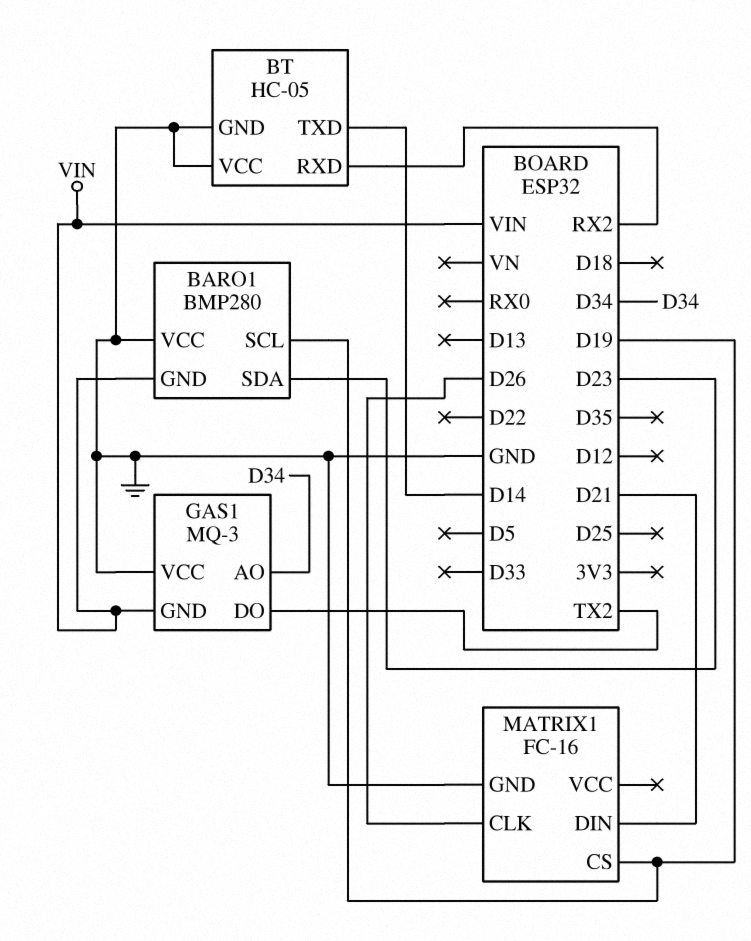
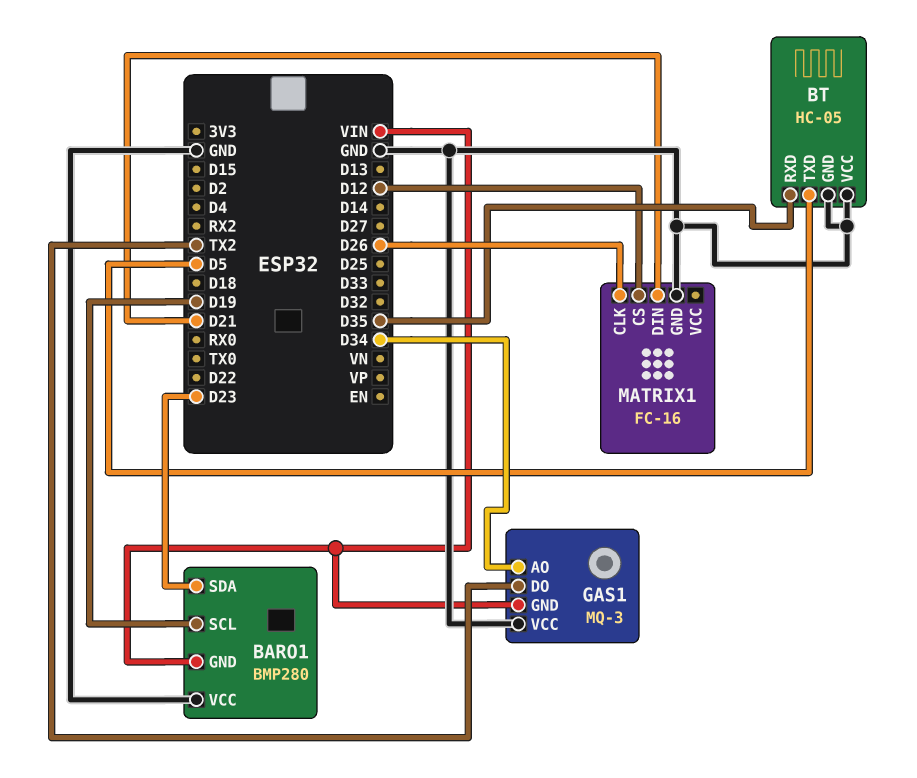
BT pin RXD: RX2 -> D35
BT pin TXD: D14 -> D5
MATRIX1 pin CS: D19 -> D12

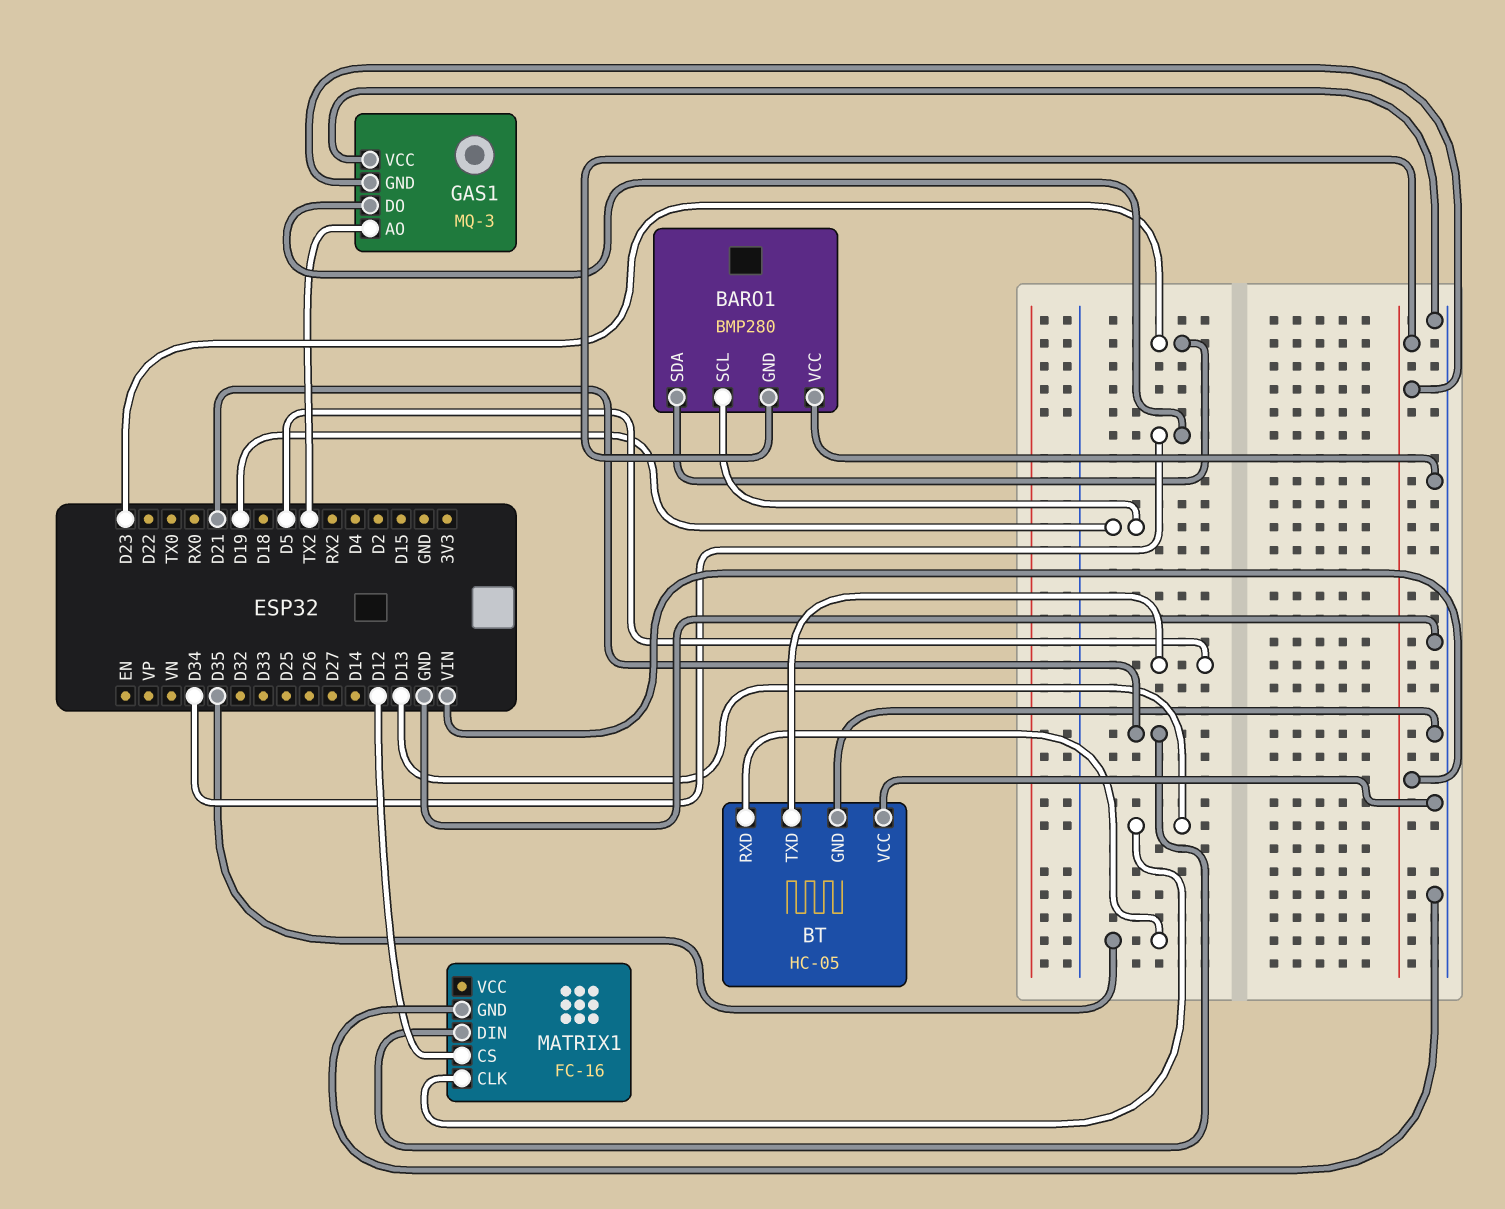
GAS1 pin AO: D34 -> TX2
GAS1 pin DO: TX2 -> D34
MATRIX1 pin CLK: D26 -> D13

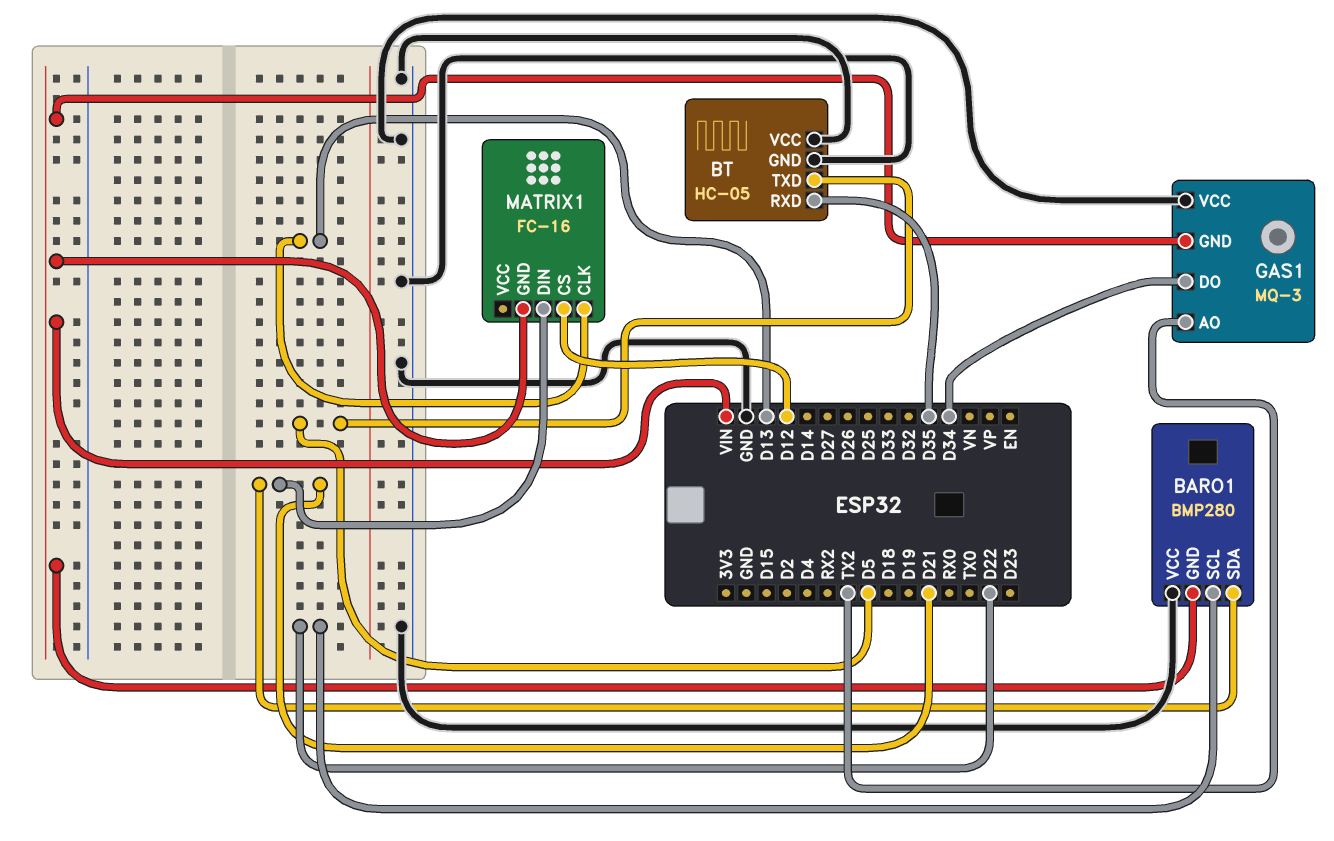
BARO1 pin SCL: D19 -> D22
BARO1 pin SDA: D23 -> D21
MATRIX1 pin GND: GND -> VIN

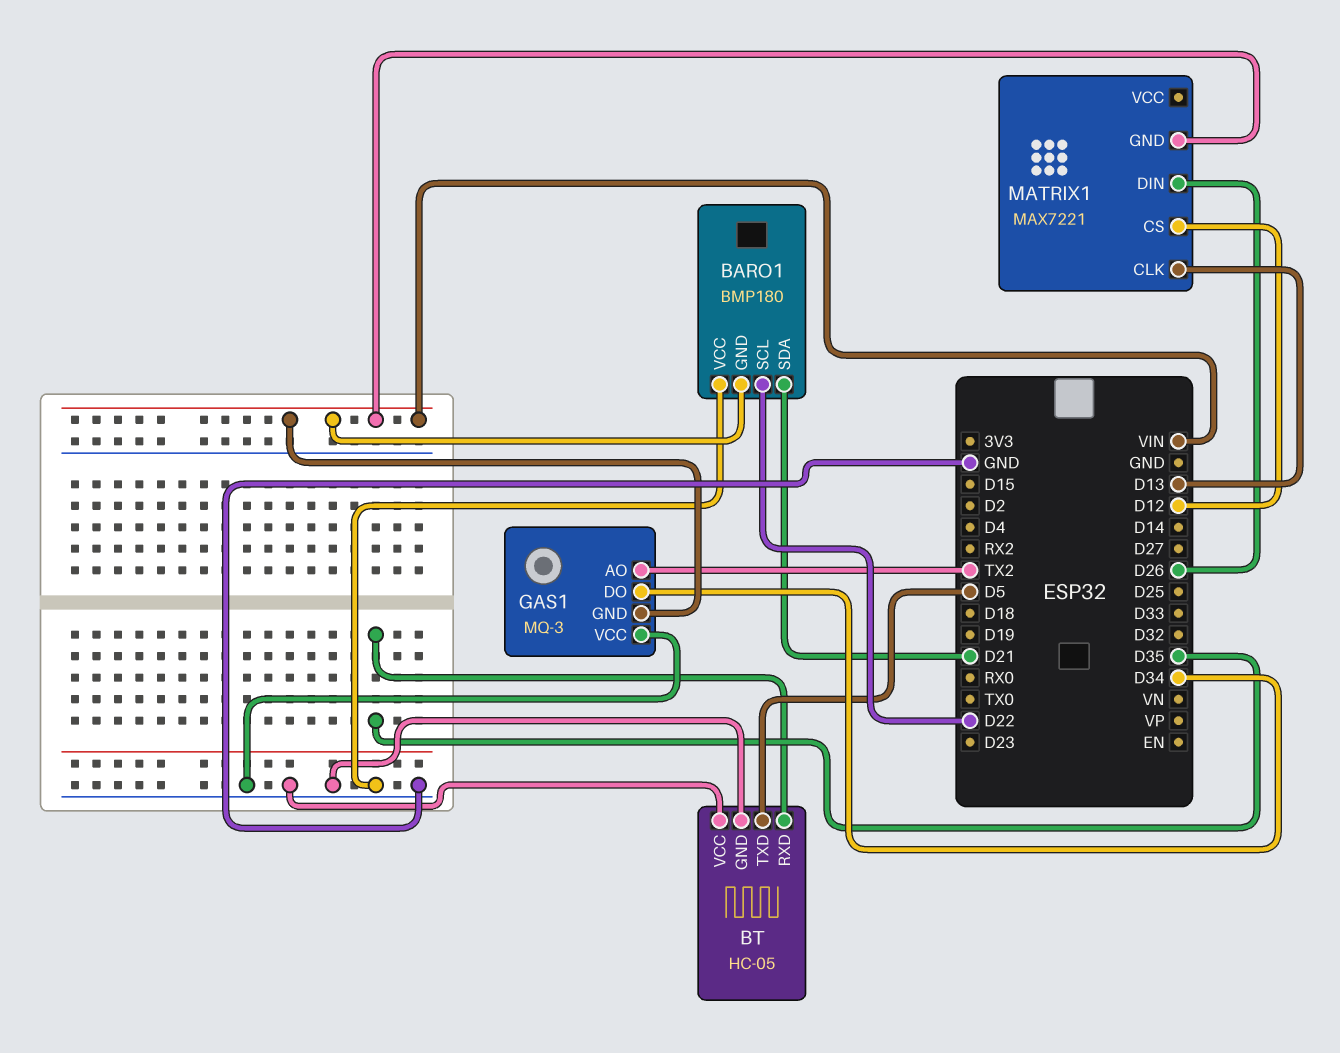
BARO1: BMP280 -> BMP180
MATRIX1: FC-16 -> MAX7221
MATRIX1 pin DIN: D21 -> D26

